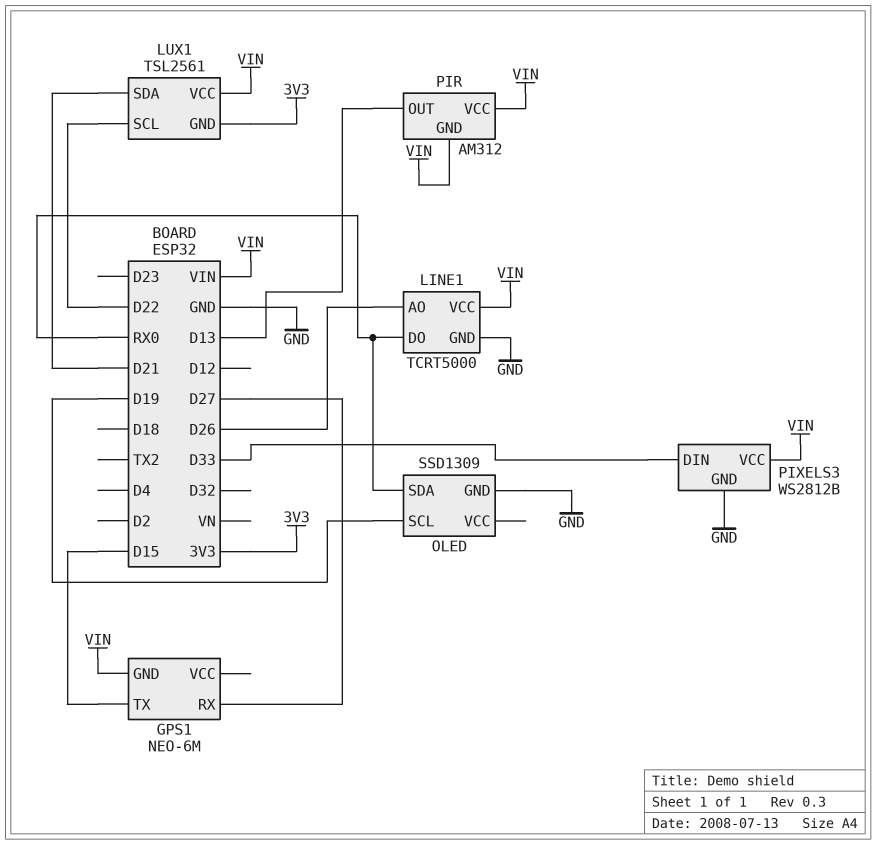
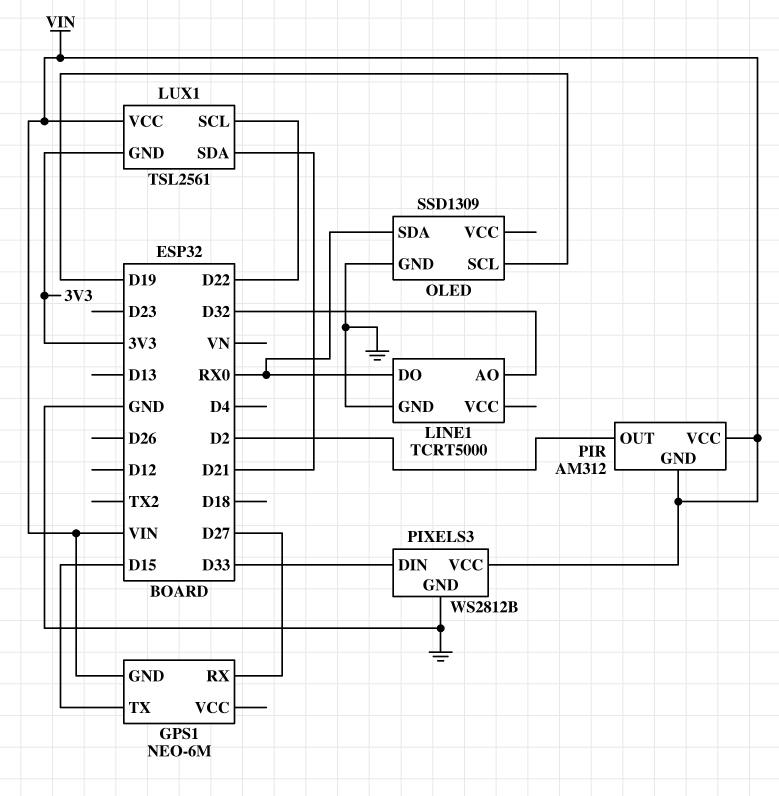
LINE1 pin AO: D26 -> D32
LINE1 pin VCC: VIN -> none
PIR pin OUT: D13 -> D2

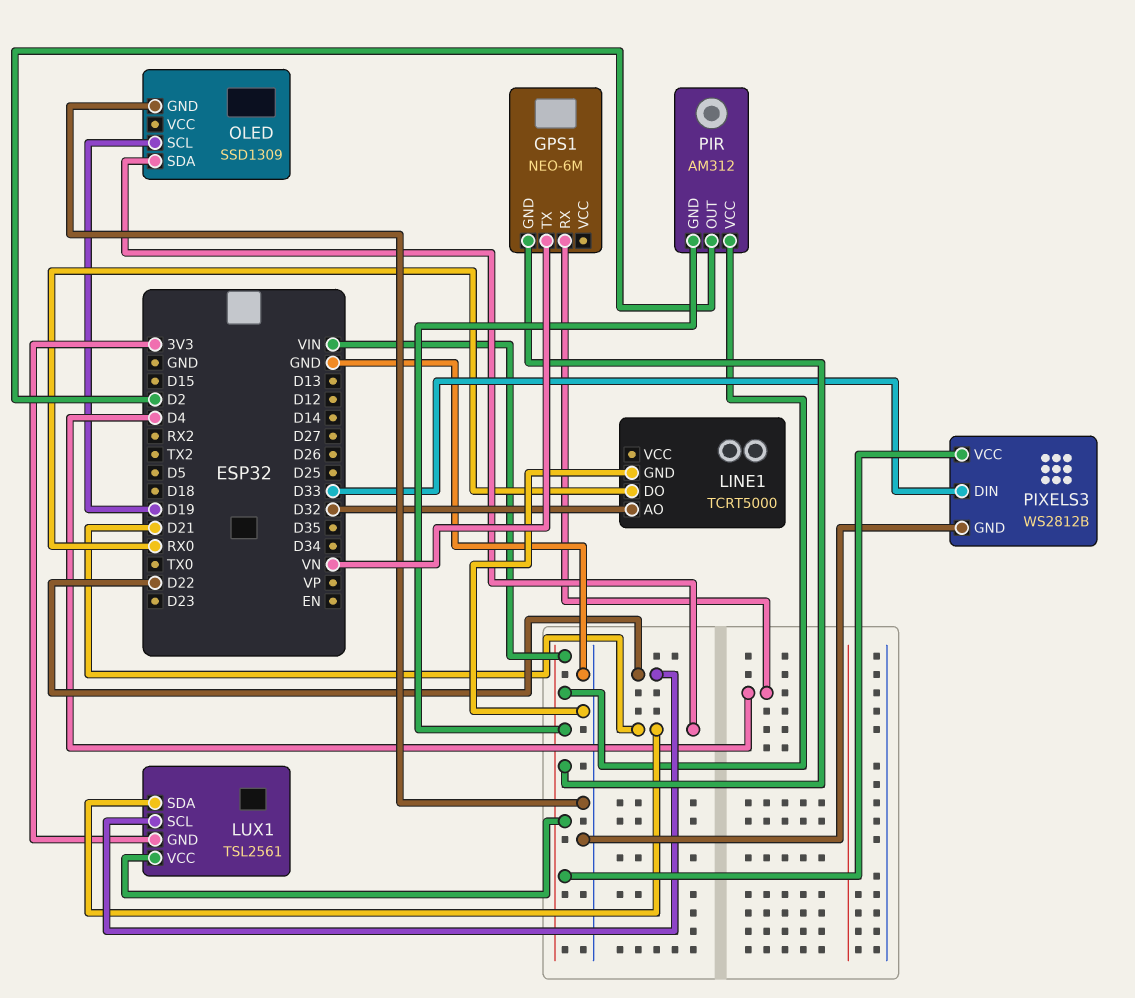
GPS1 pin RX: D27 -> D4
GPS1 pin TX: D15 -> VN
OLED pin SDA: RX0 -> D21

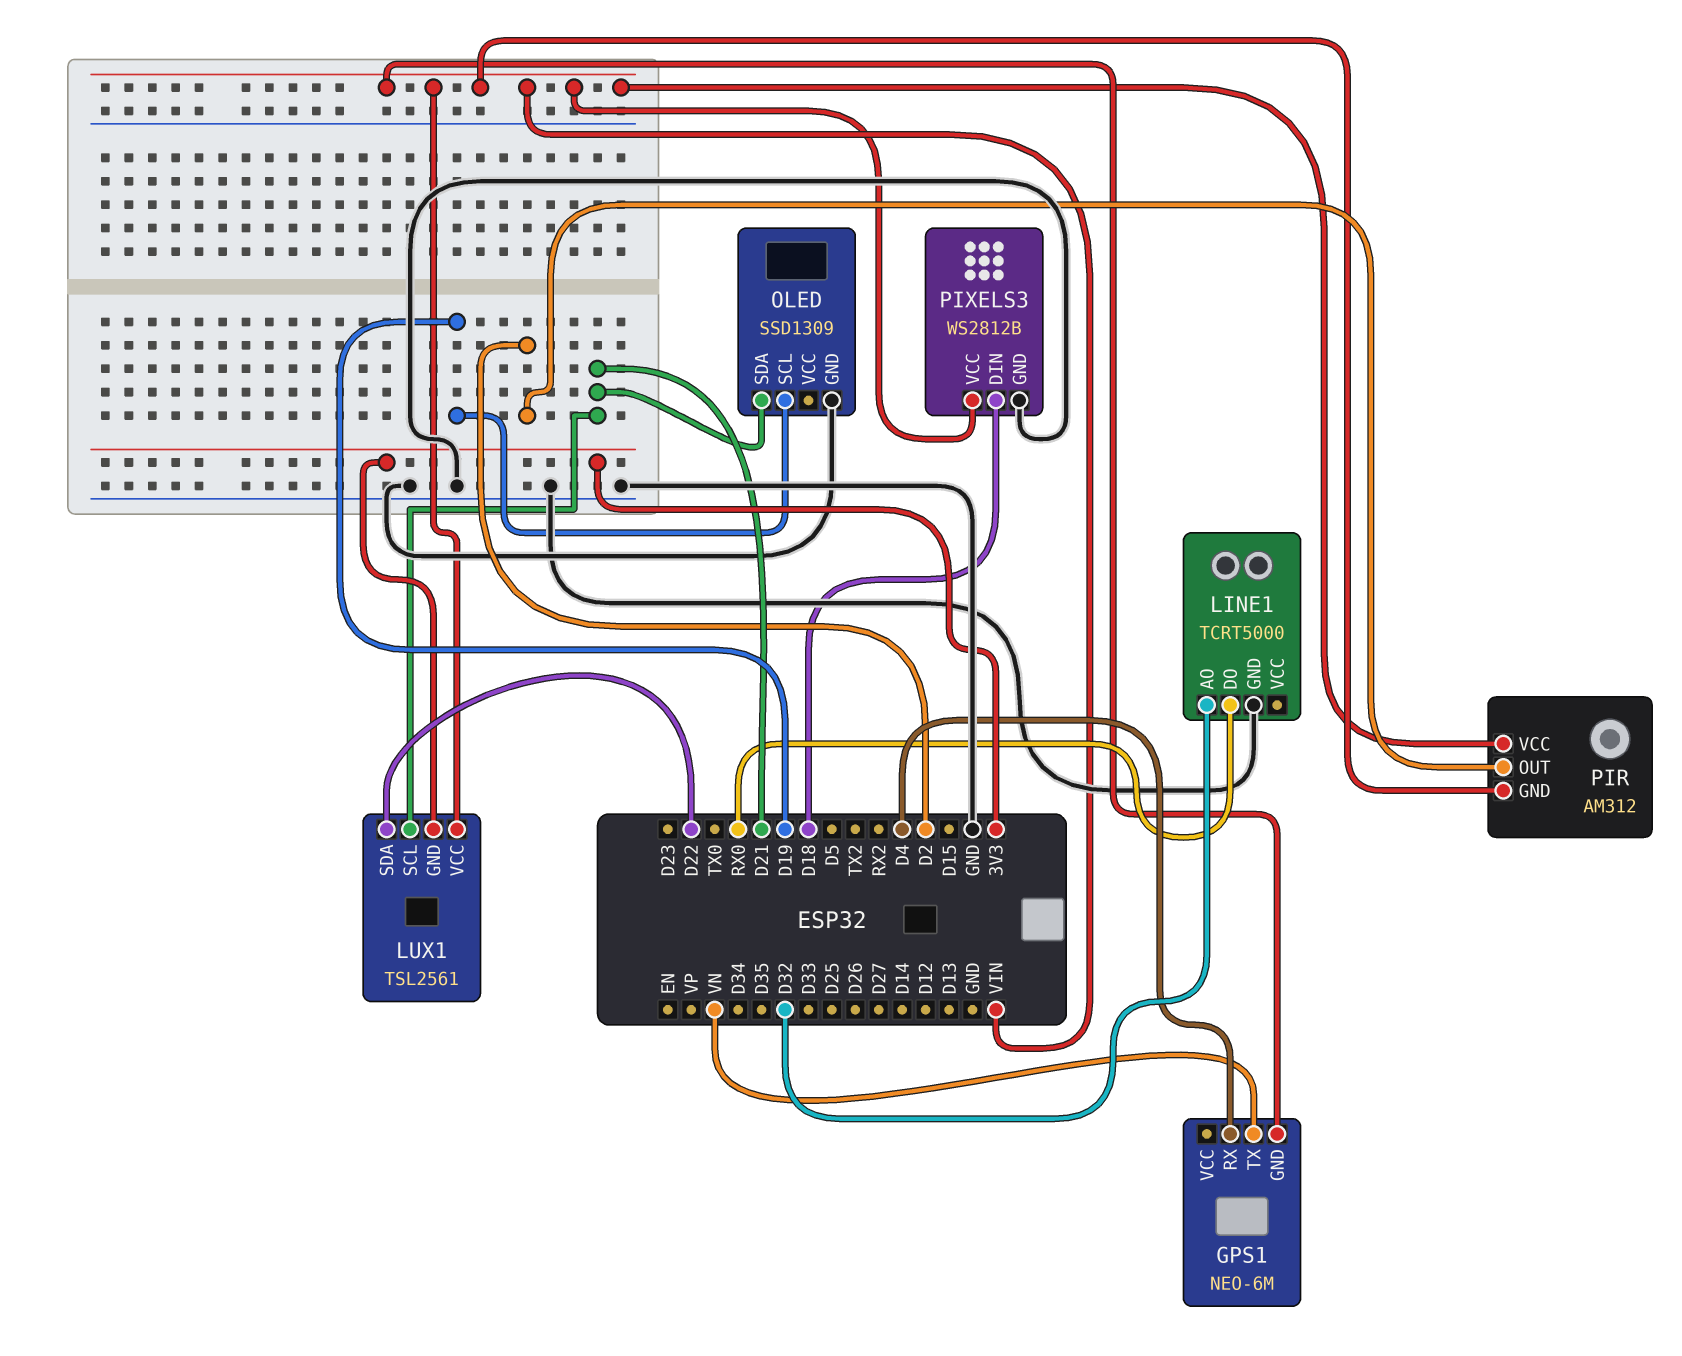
LUX1 pin SCL: D22 -> D21
LUX1 pin SDA: D21 -> D22
PIXELS3 pin DIN: D33 -> D18

